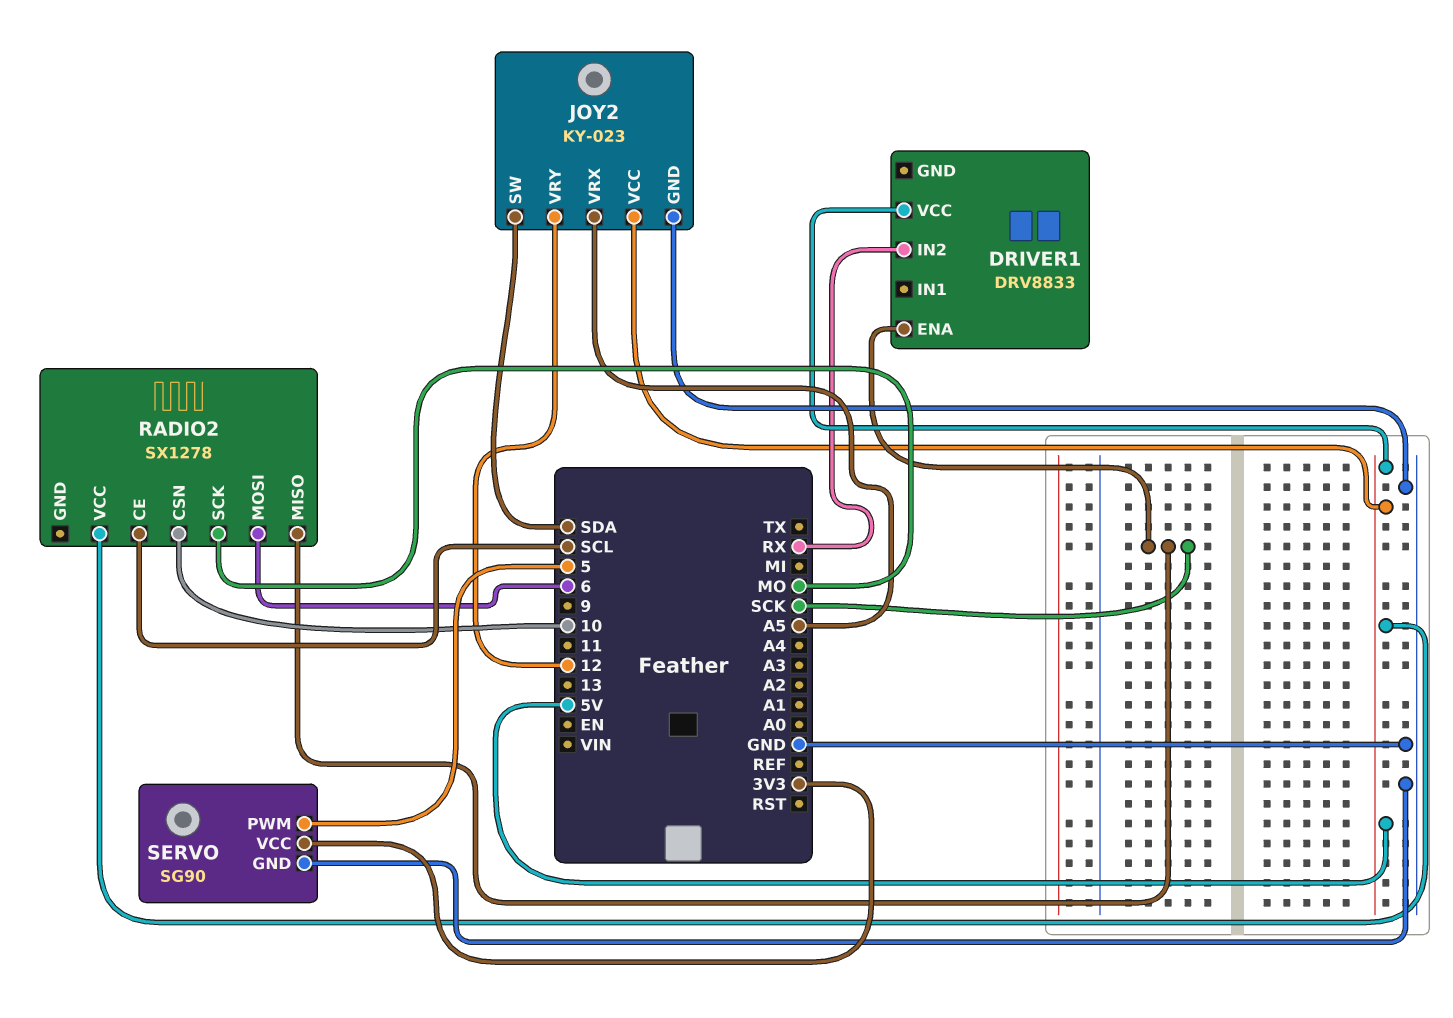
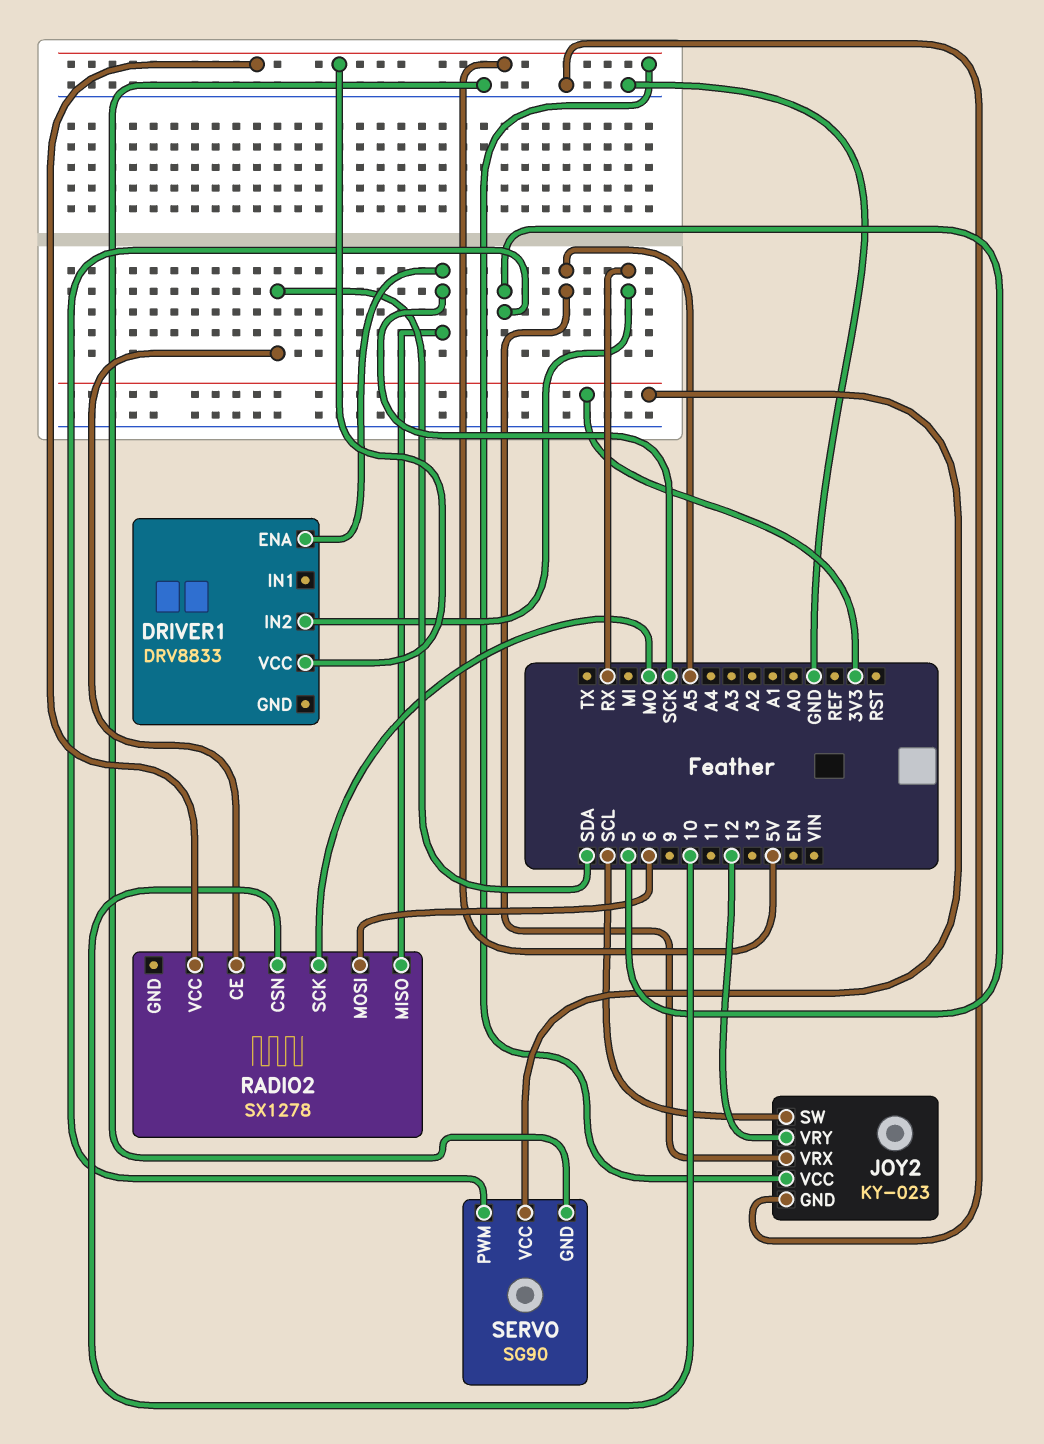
JOY2 pin SW: SDA -> SCL
RADIO2 pin CE: SCL -> SDA

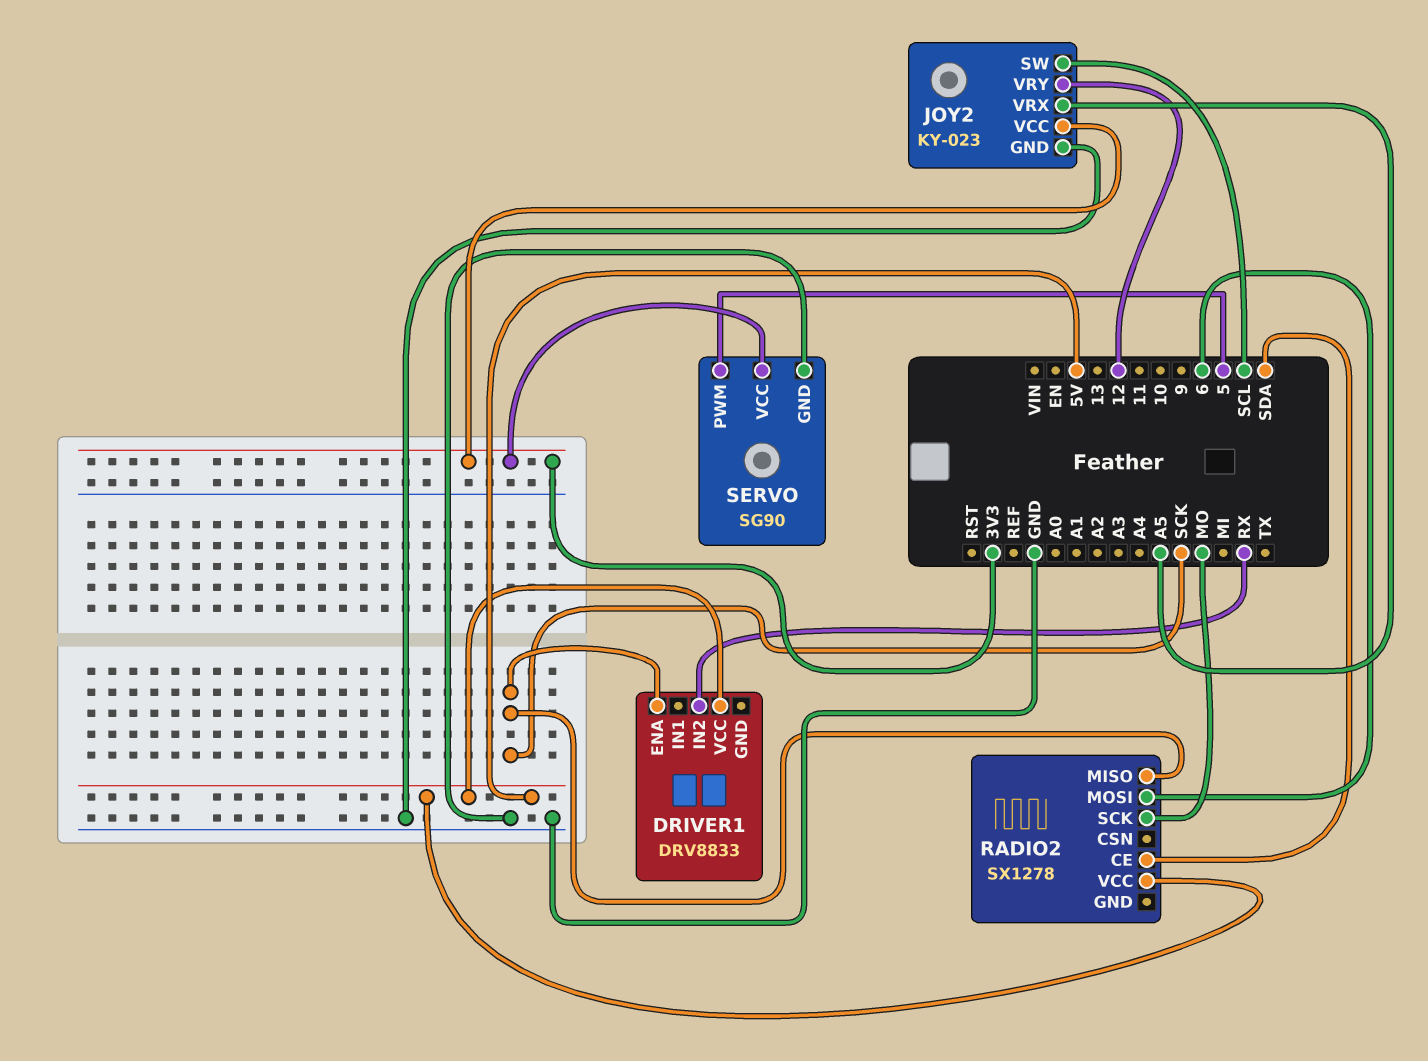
JOY2 pin VCC: 5V -> 3V3
RADIO2 pin CSN: 10 -> none

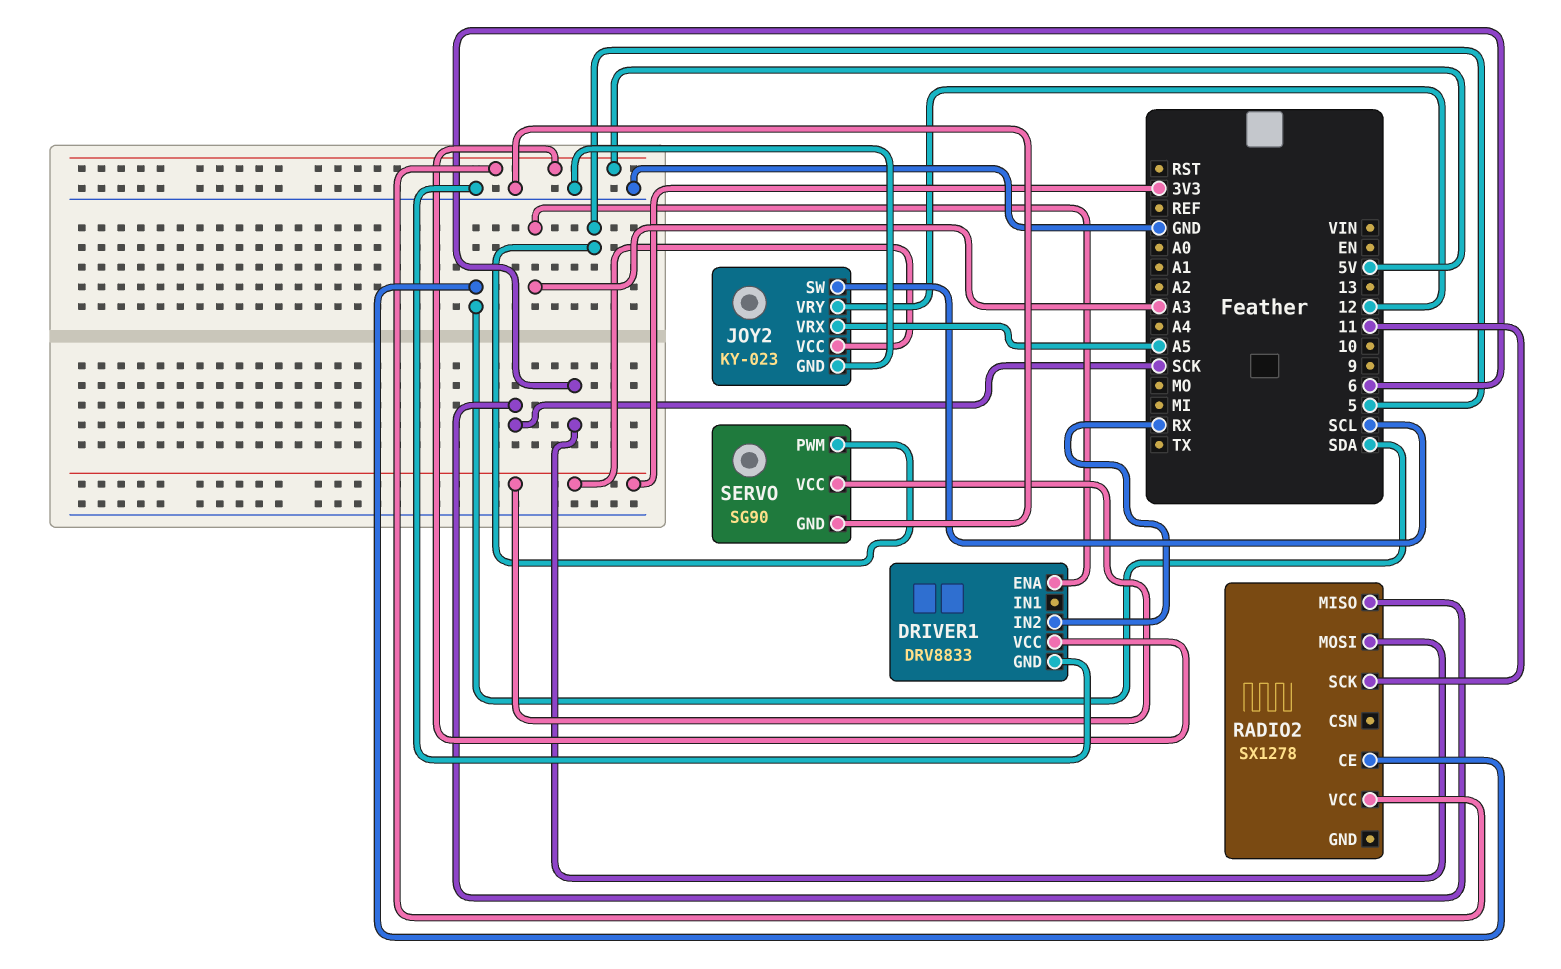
DRIVER1 pin ENA: SCK -> A3
DRIVER1 pin GND: none -> GND
RADIO2 pin SCK: MO -> 11

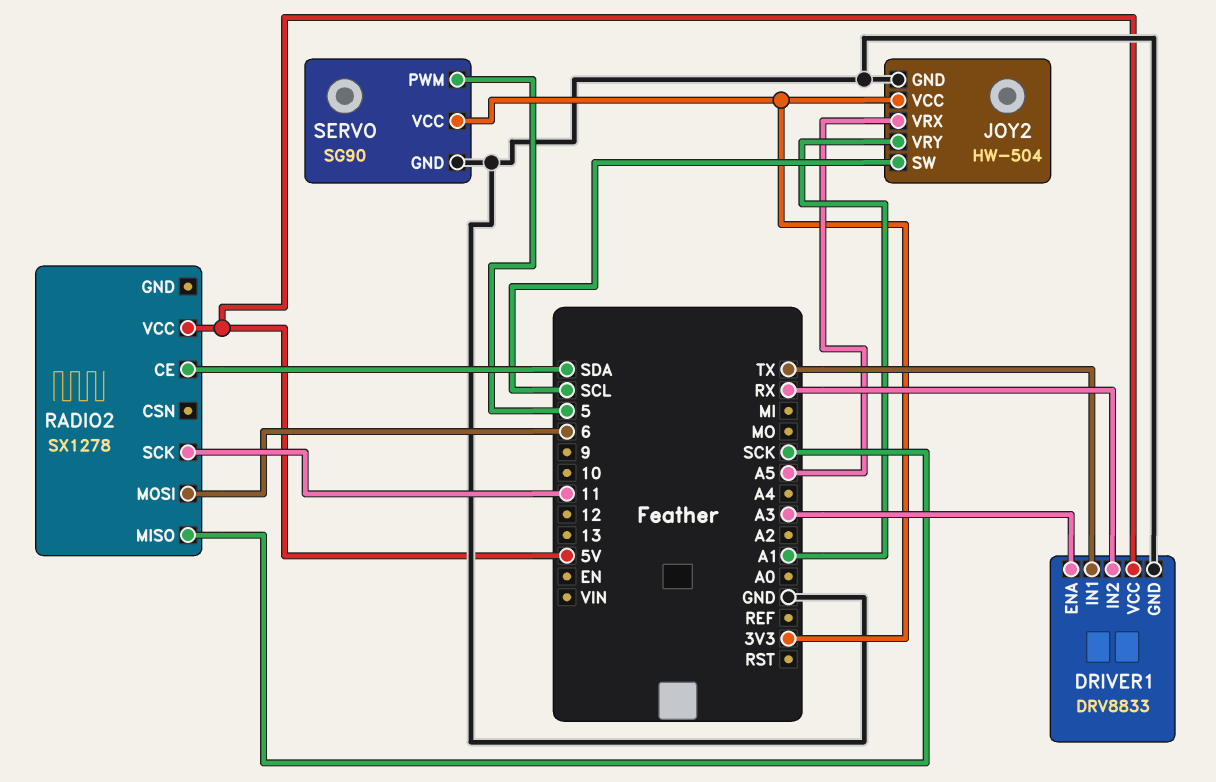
DRIVER1 pin IN1: none -> TX
JOY2: KY-023 -> HW-504
JOY2 pin VRY: 12 -> A1

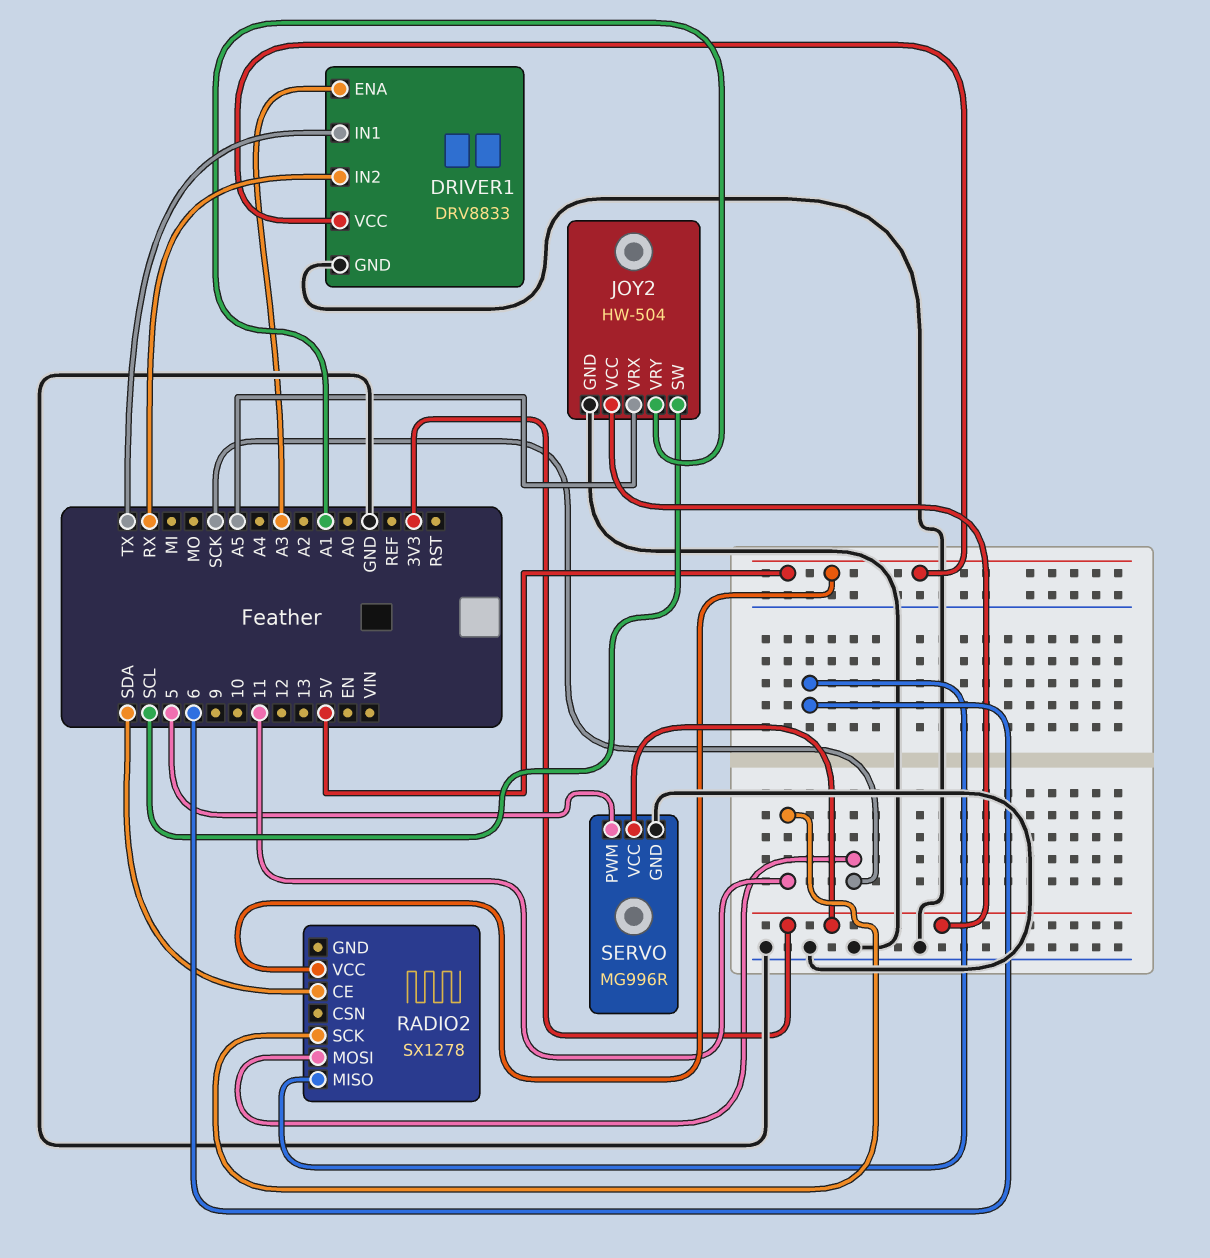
RADIO2 pin MISO: SCK -> 6
RADIO2 pin MOSI: 6 -> SCK
SERVO: SG90 -> MG996R

